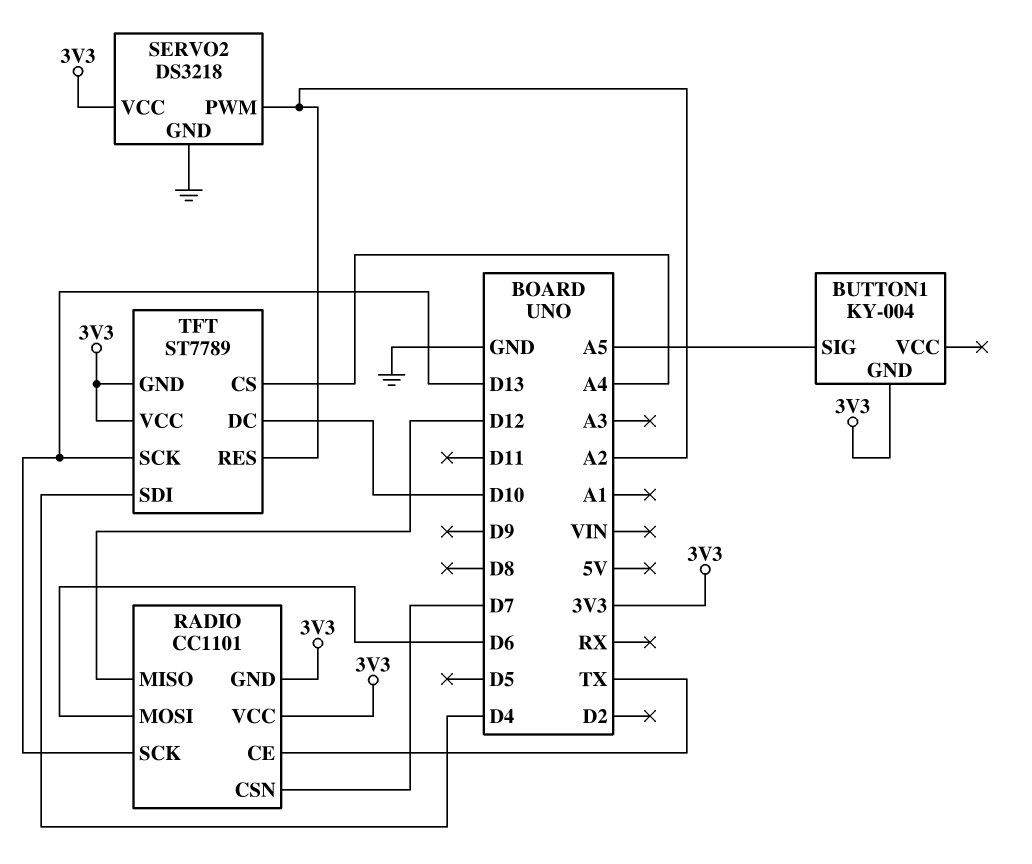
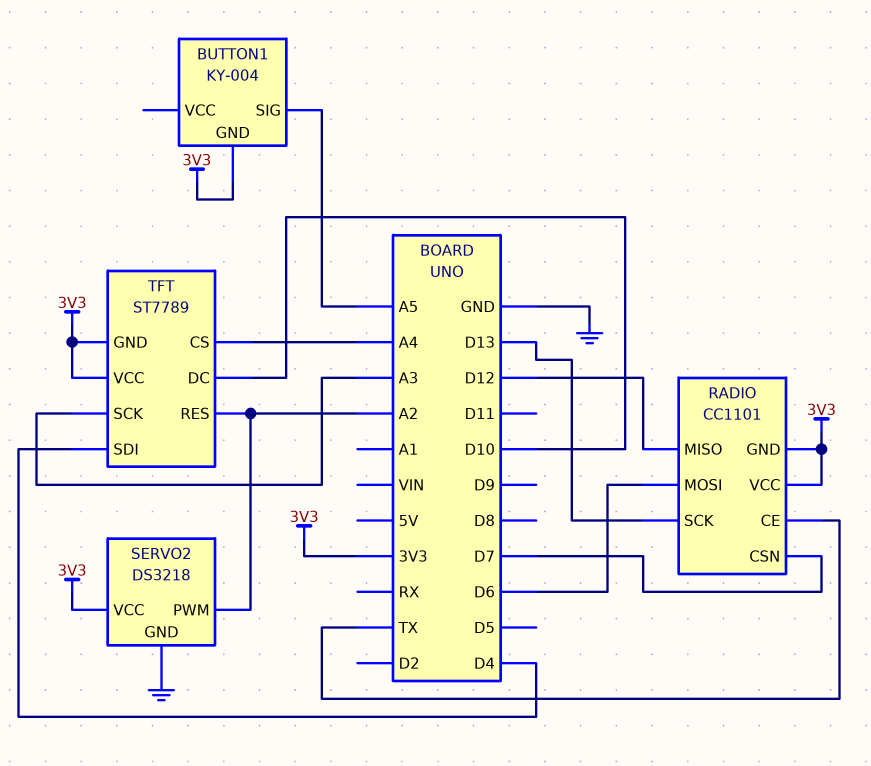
TFT pin SCK: D13 -> A3

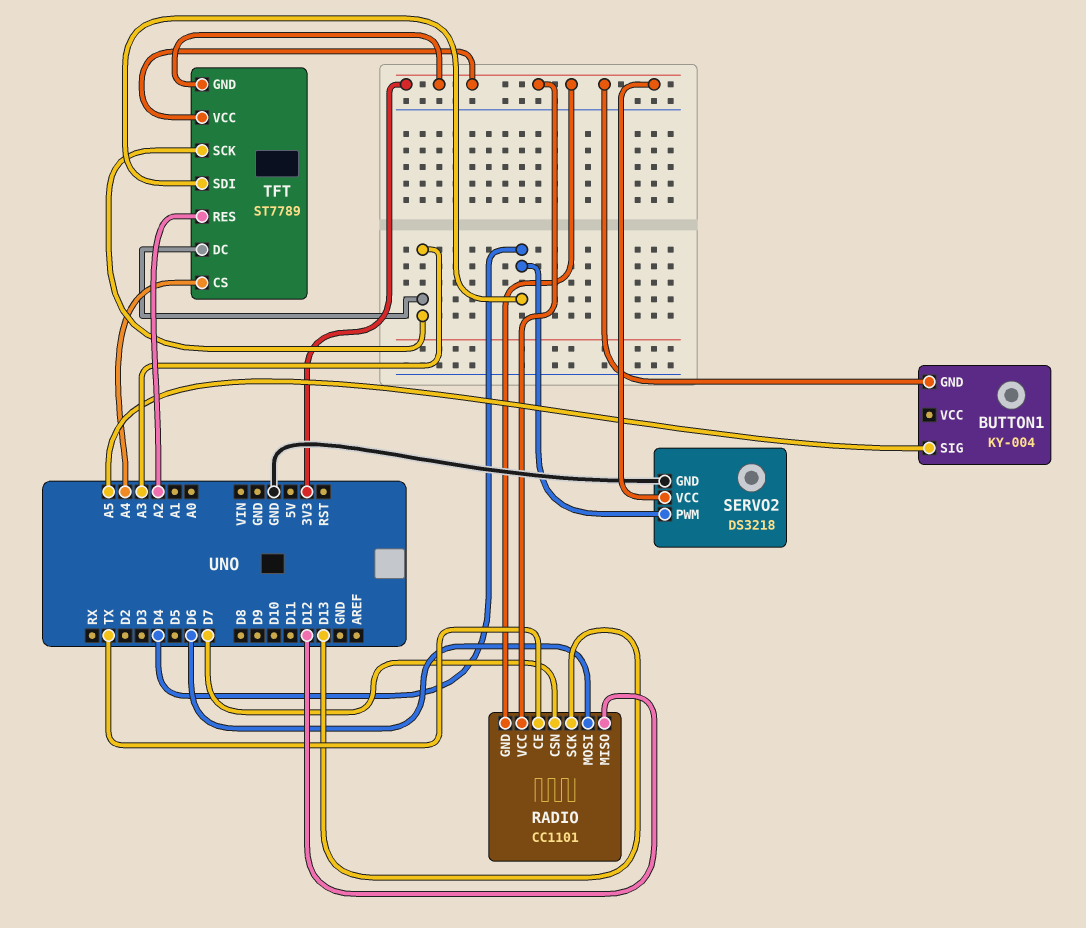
SERVO2 pin PWM: A2 -> D4
TFT pin DC: D10 -> A3

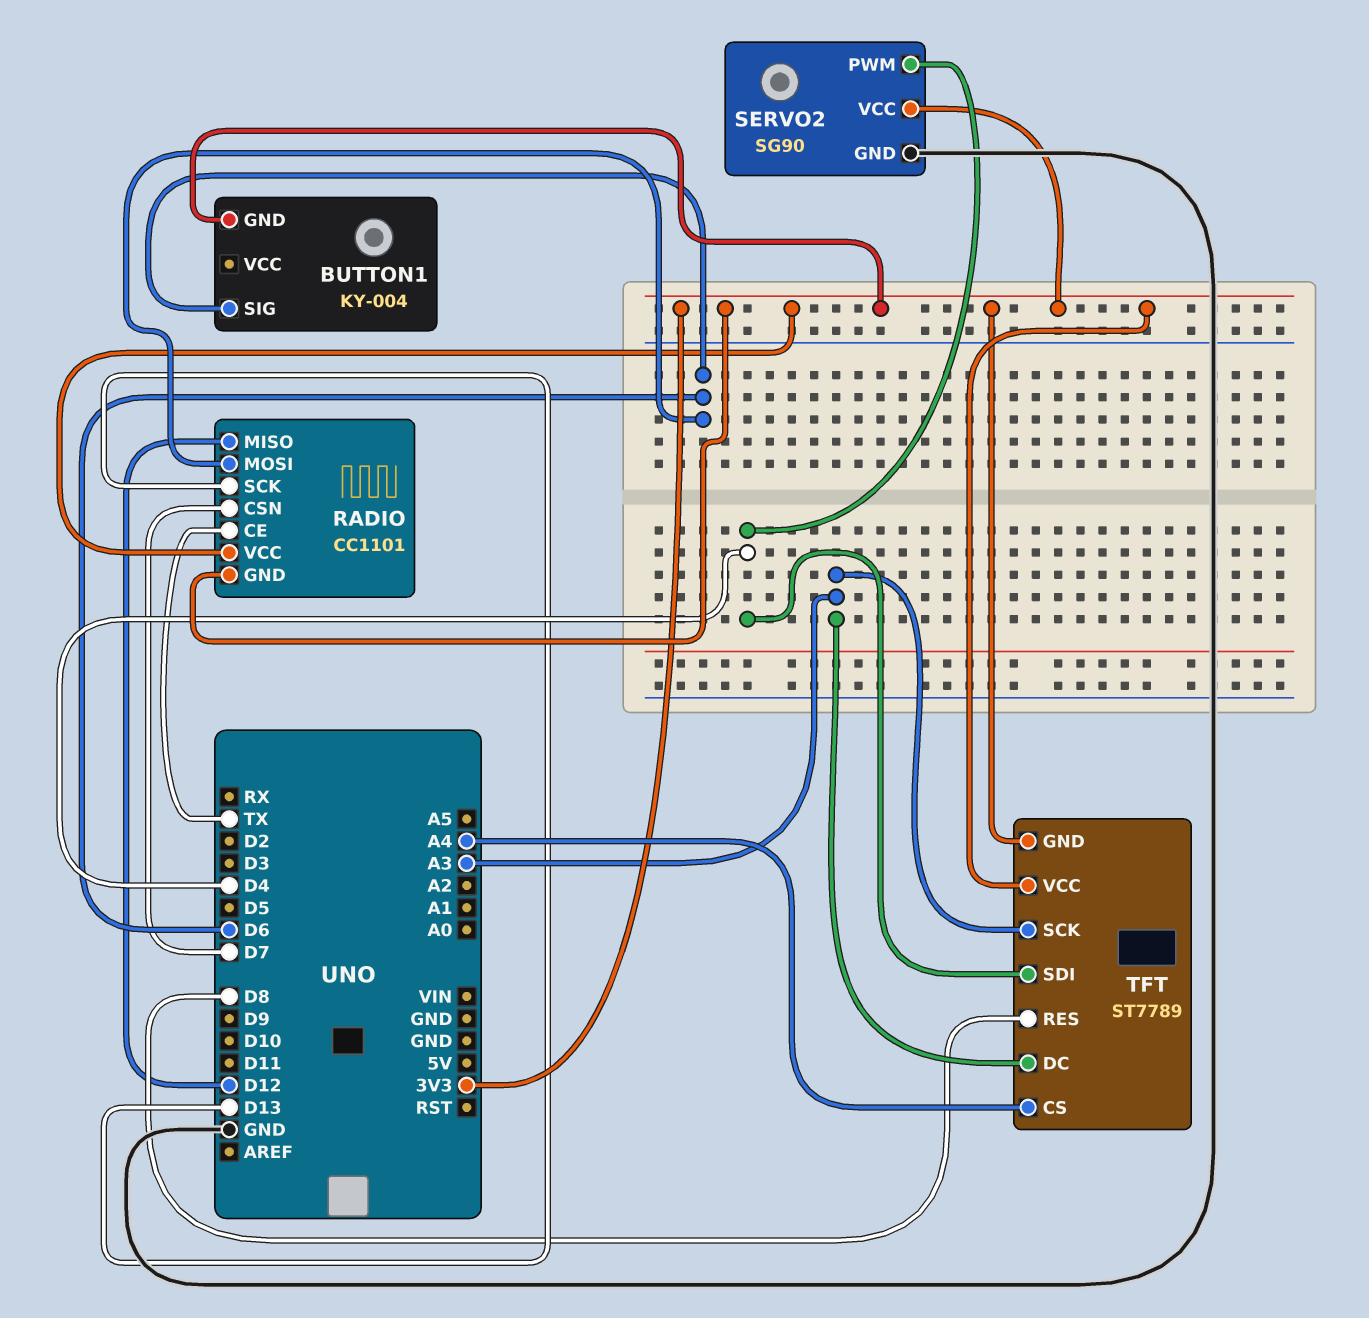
BUTTON1 pin SIG: A5 -> D6
SERVO2: DS3218 -> SG90
TFT pin RES: A2 -> D8

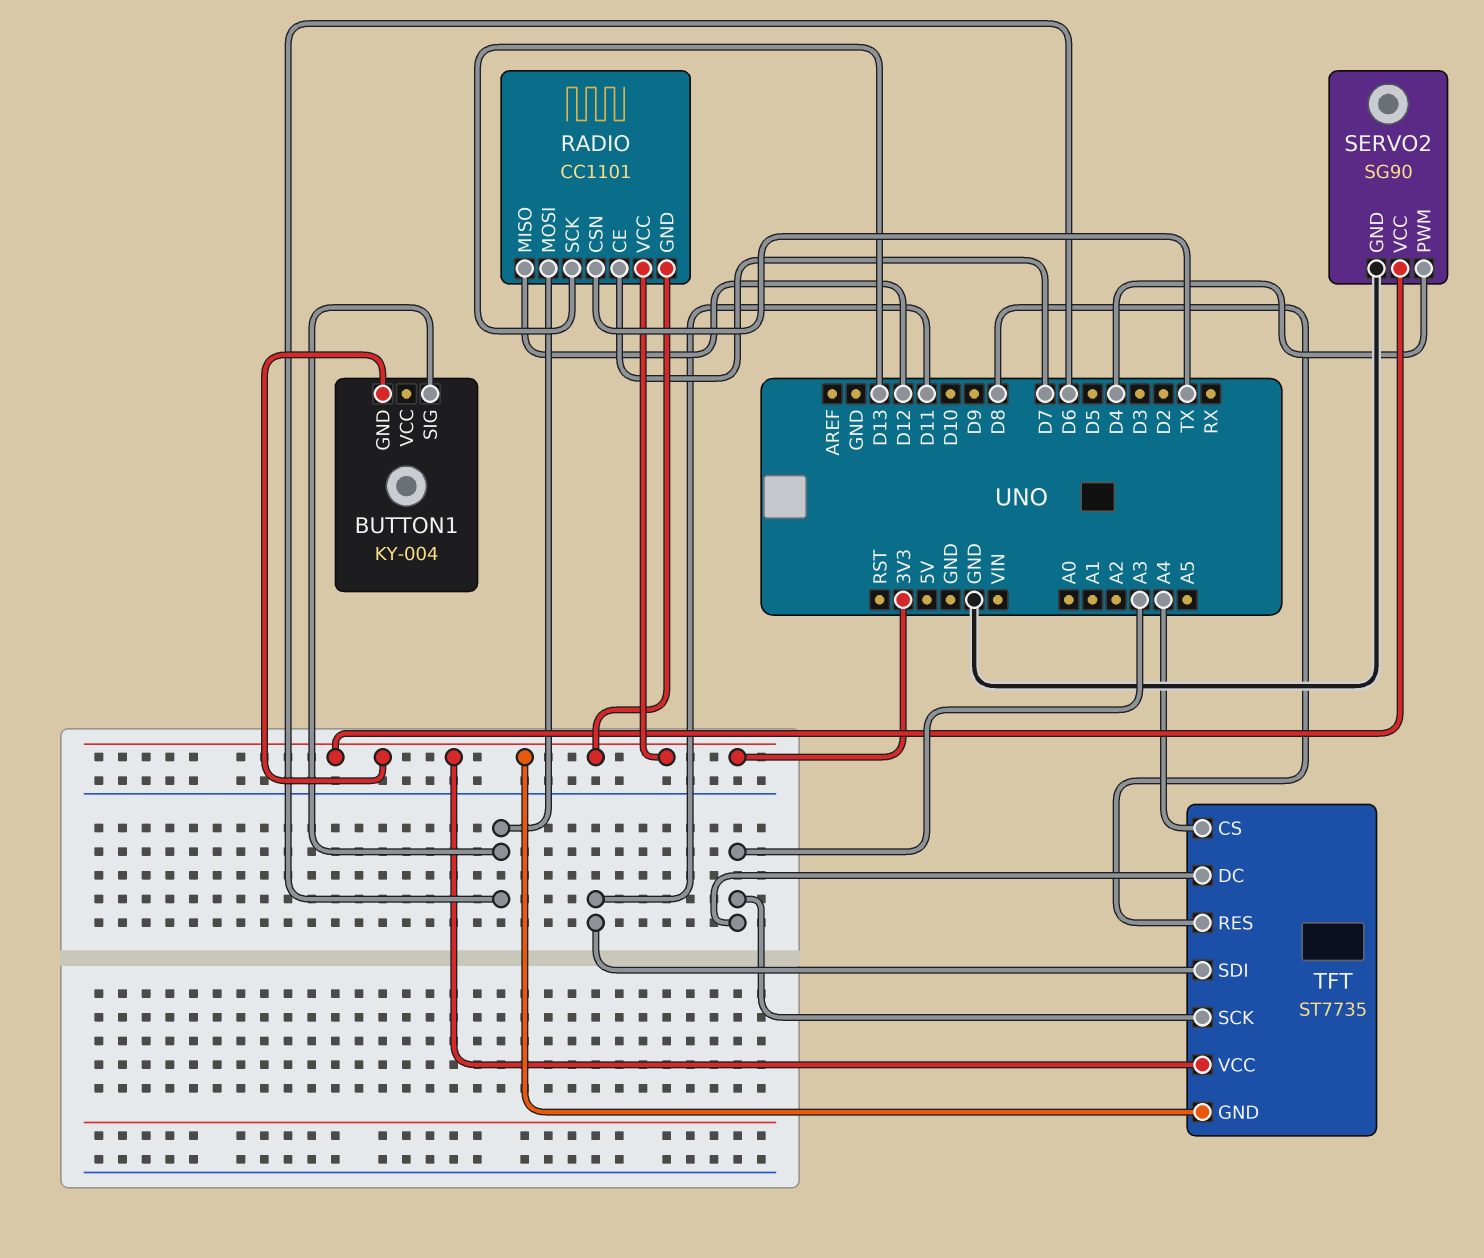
RADIO pin CE: TX -> D7
RADIO pin CSN: D7 -> TX
TFT: ST7789 -> ST7735
TFT pin SDI: D4 -> D11

